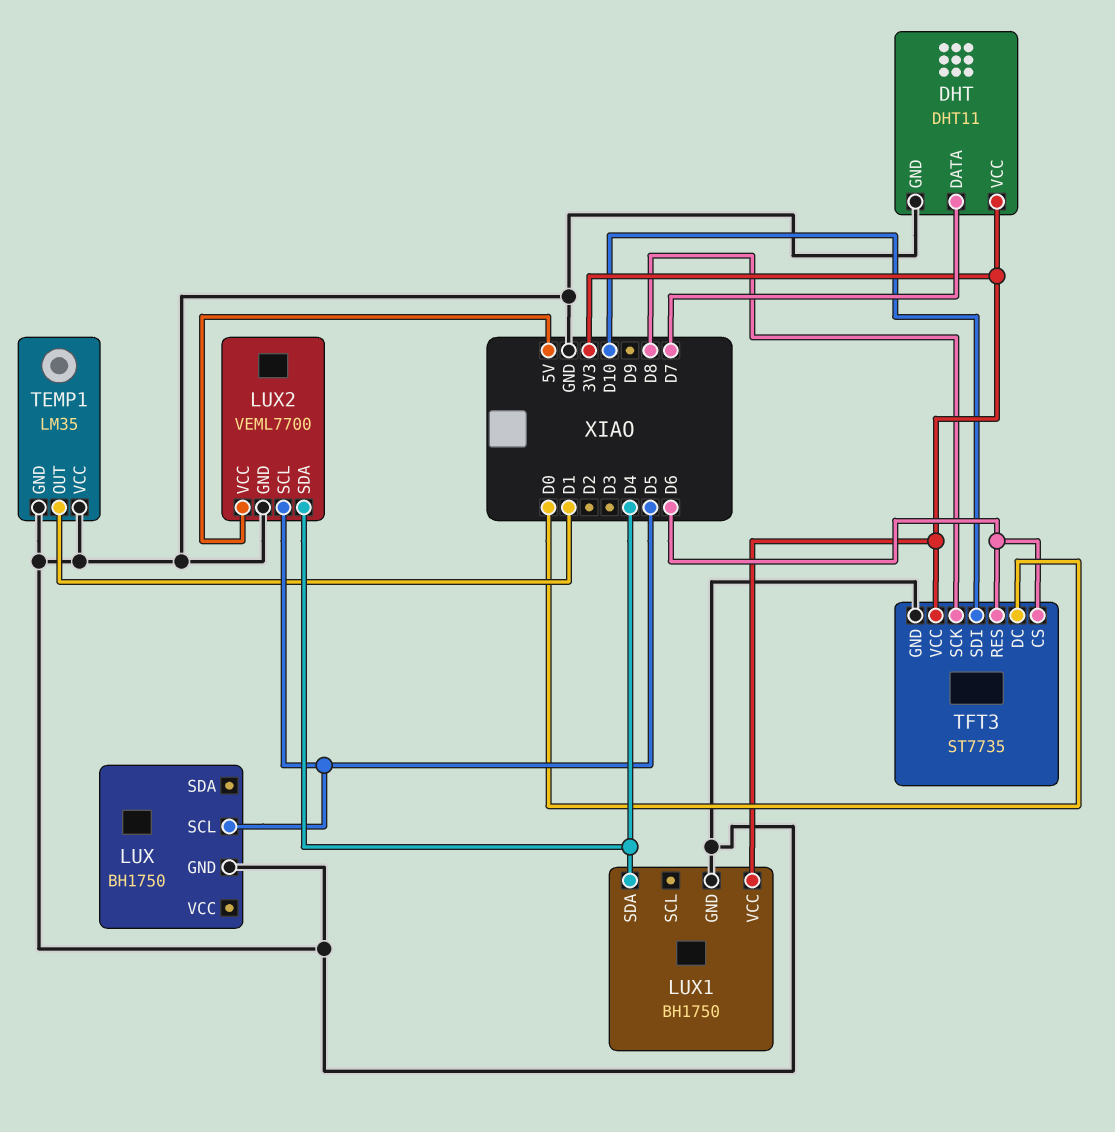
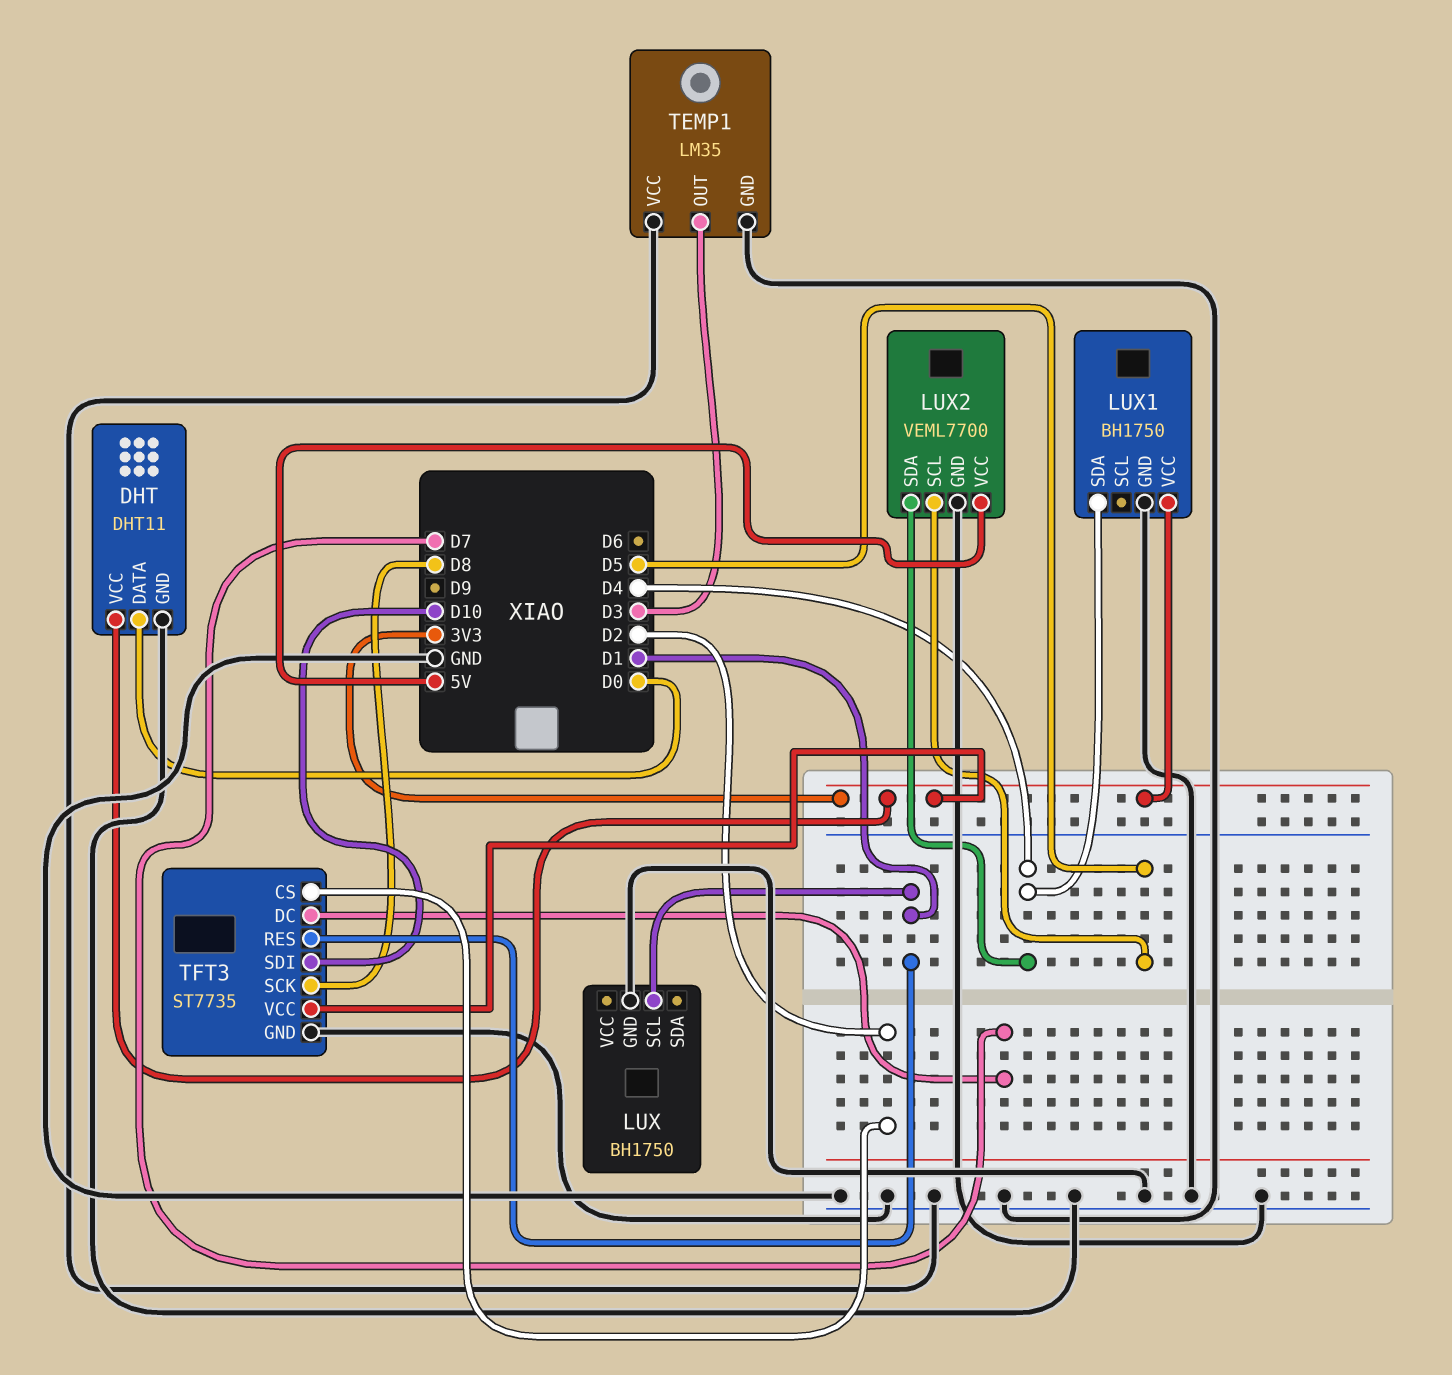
DHT pin DATA: D7 -> D0
LUX pin SCL: D5 -> D1
TEMP1 pin OUT: D1 -> D3
TFT3 pin CS: D6 -> D2
TFT3 pin DC: D0 -> D7
TFT3 pin RES: D6 -> D1

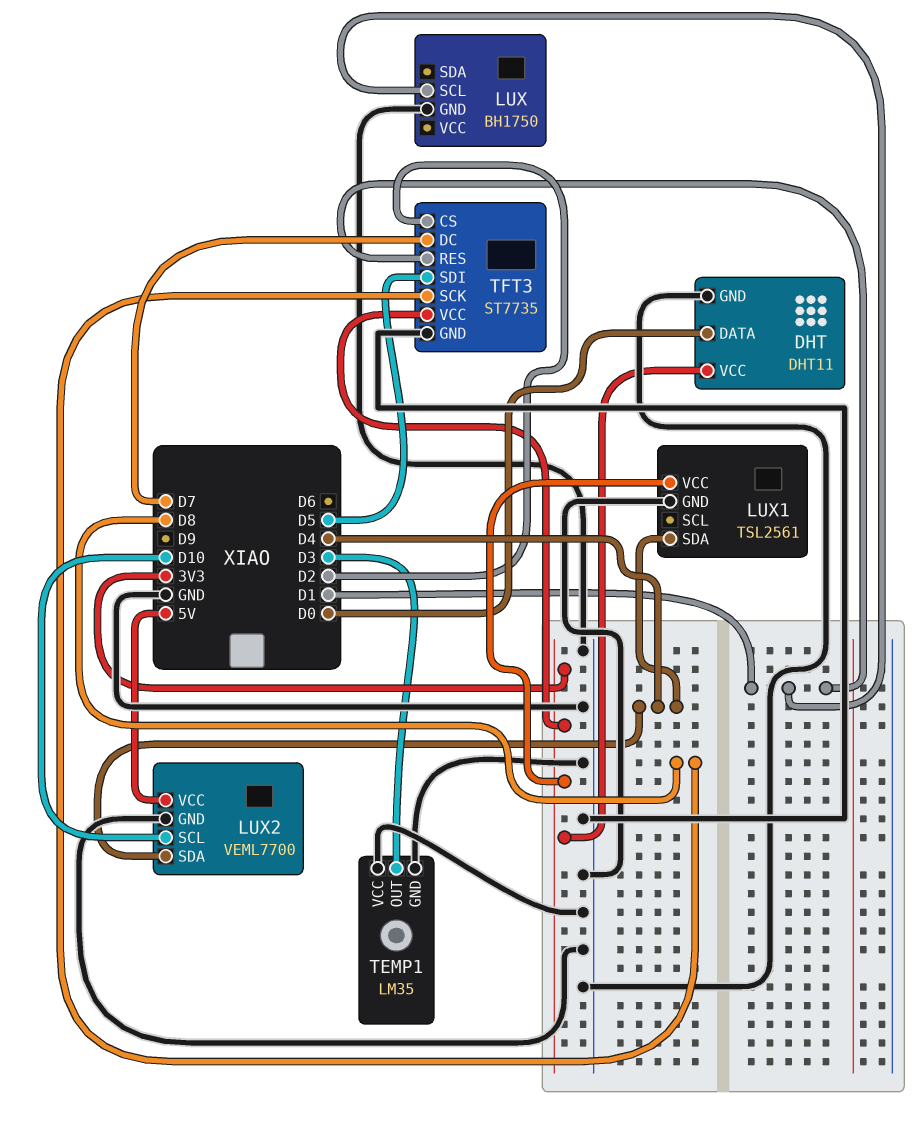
LUX1: BH1750 -> TSL2561
LUX2 pin SCL: D5 -> D10
TFT3 pin SDI: D10 -> D5

